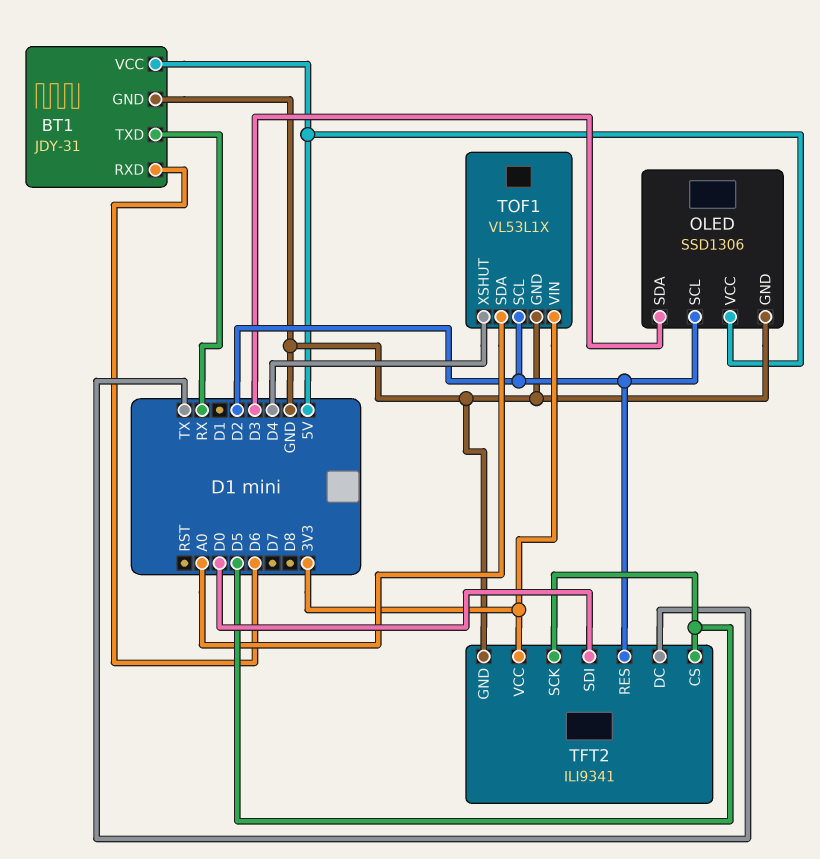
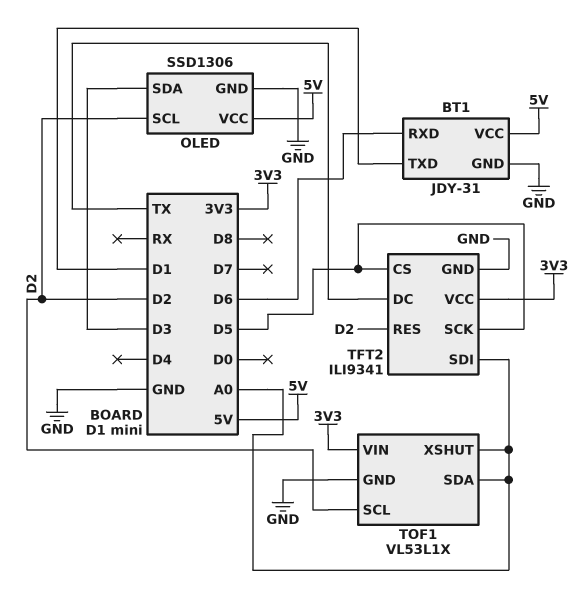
BT1 pin TXD: RX -> D1
TFT2 pin SDI: D0 -> A0
TOF1 pin XSHUT: D4 -> A0

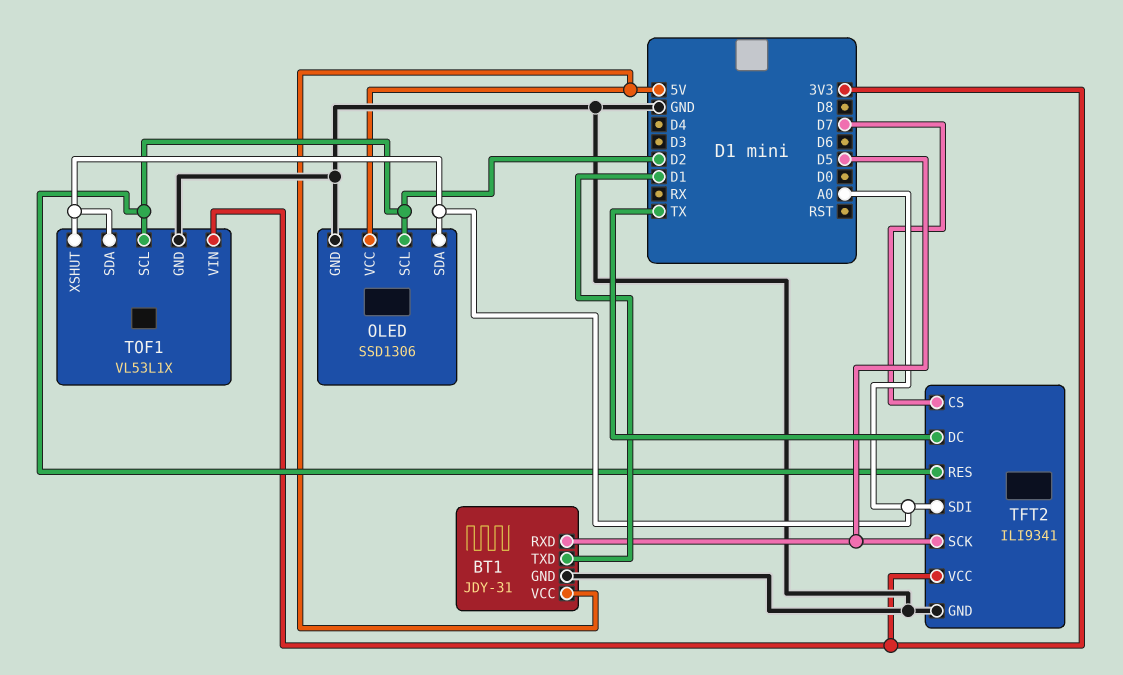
BT1 pin RXD: D6 -> D5
OLED pin SDA: D3 -> A0
TFT2 pin CS: D5 -> D7

